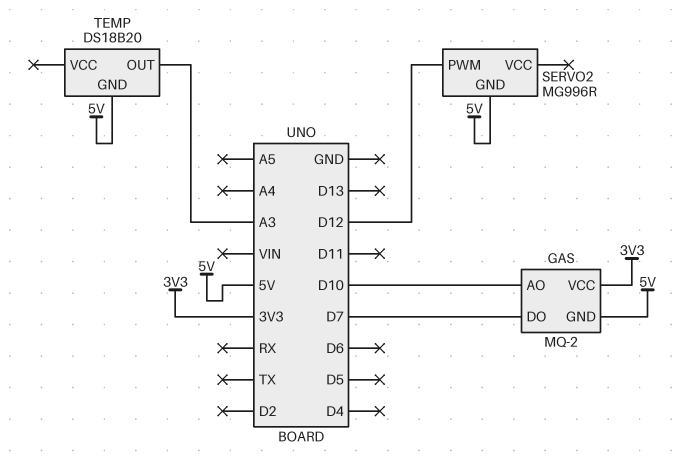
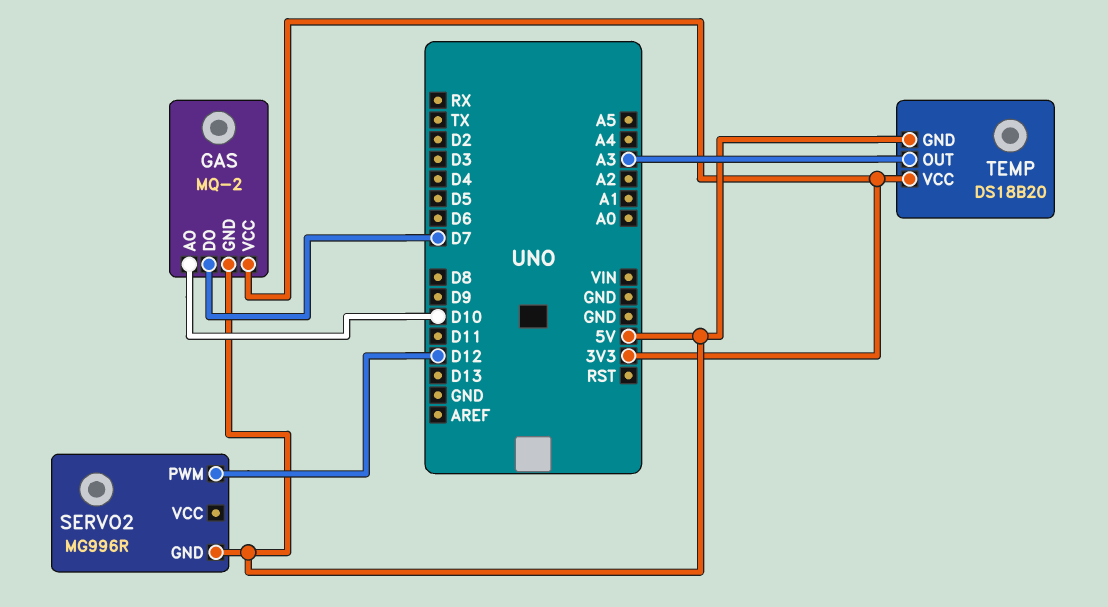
TEMP pin VCC: none -> 3V3

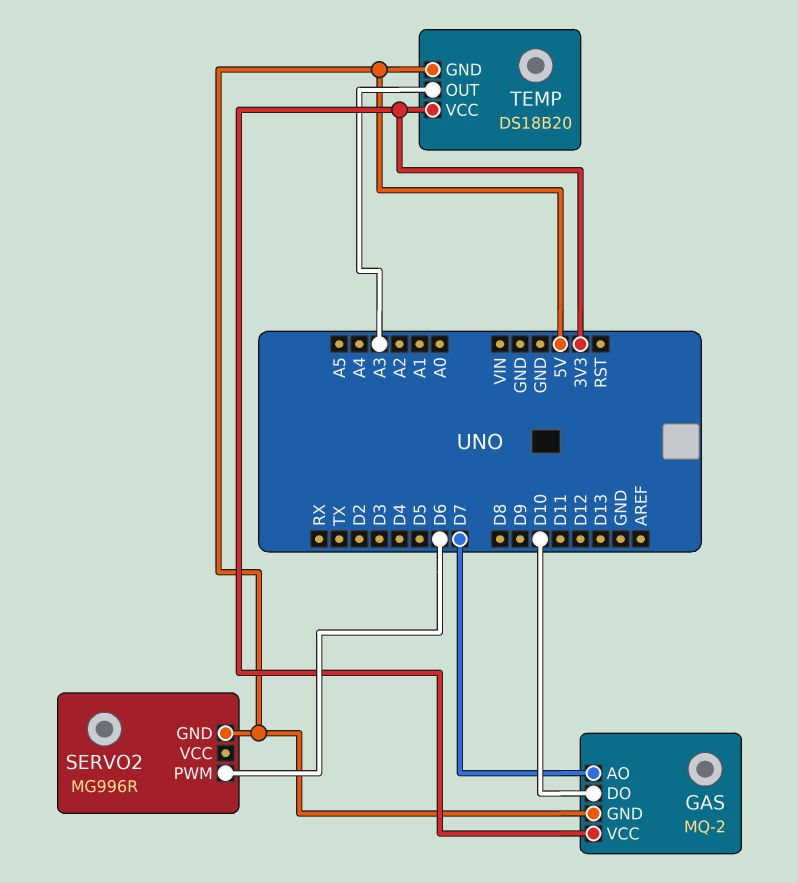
GAS pin AO: D10 -> D7
GAS pin DO: D7 -> D10
SERVO2 pin PWM: D12 -> D6

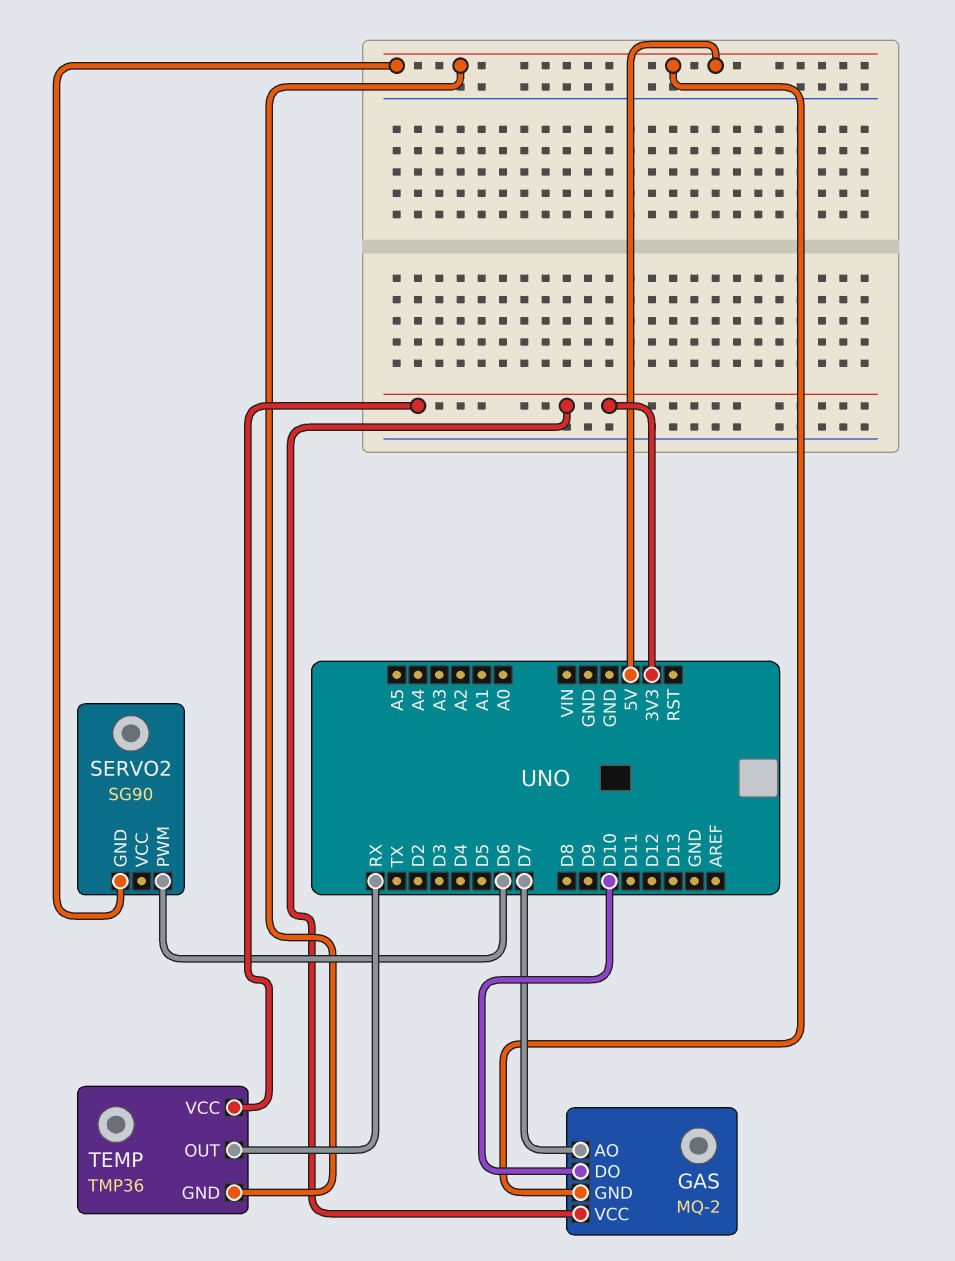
SERVO2: MG996R -> SG90
TEMP: DS18B20 -> TMP36
TEMP pin OUT: A3 -> RX

